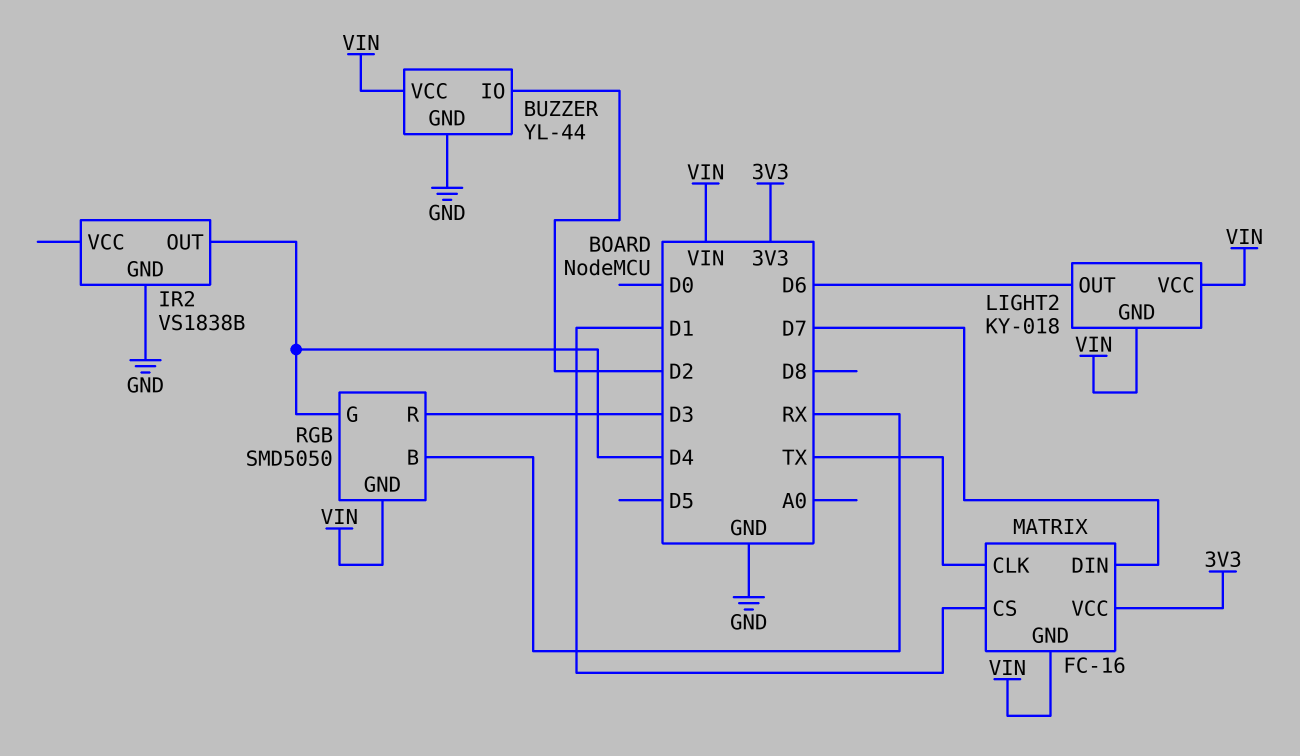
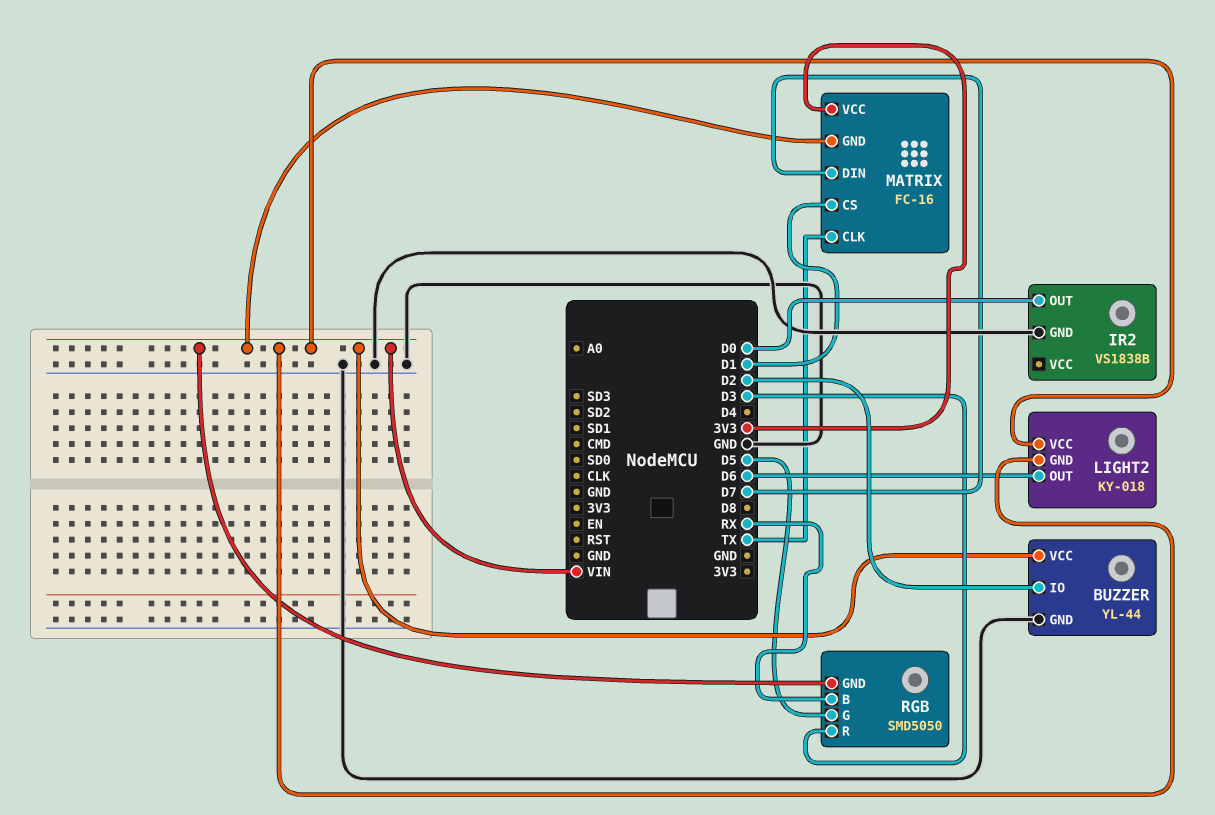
IR2 pin OUT: D4 -> D0
RGB pin G: D4 -> D5

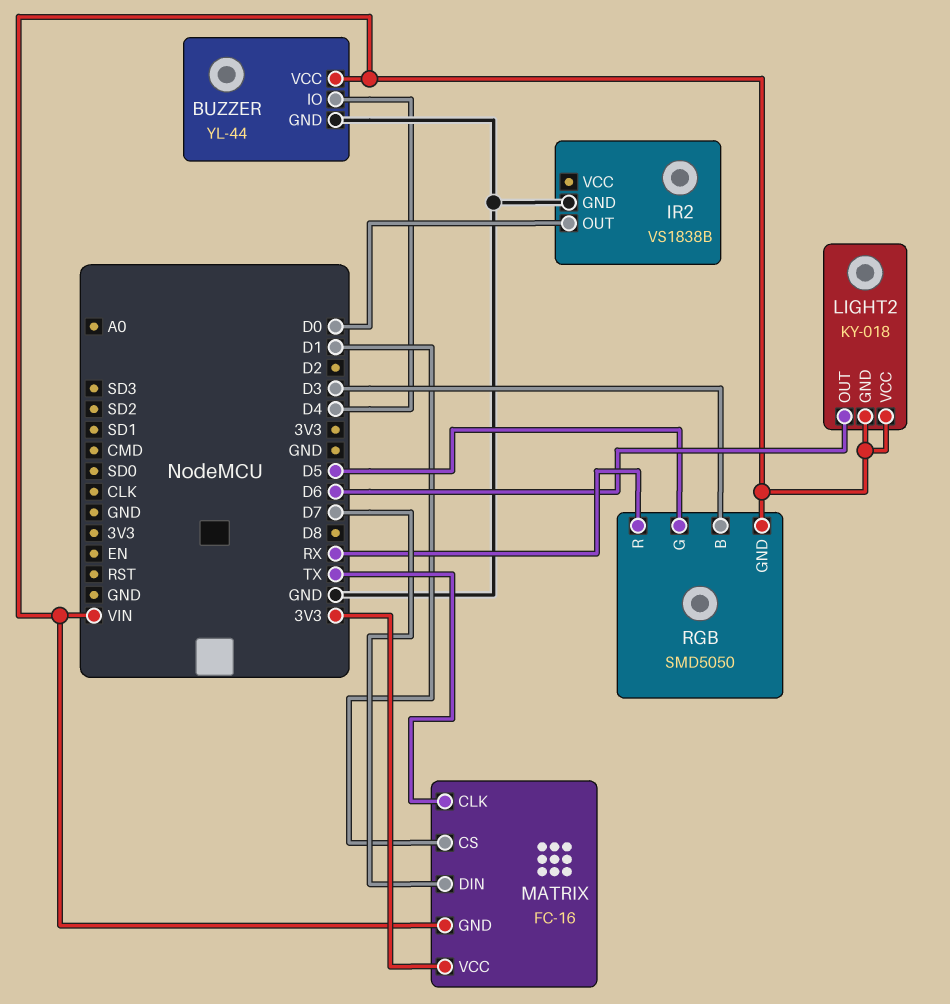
BUZZER pin IO: D2 -> D4
RGB pin B: RX -> D3
RGB pin R: D3 -> RX

